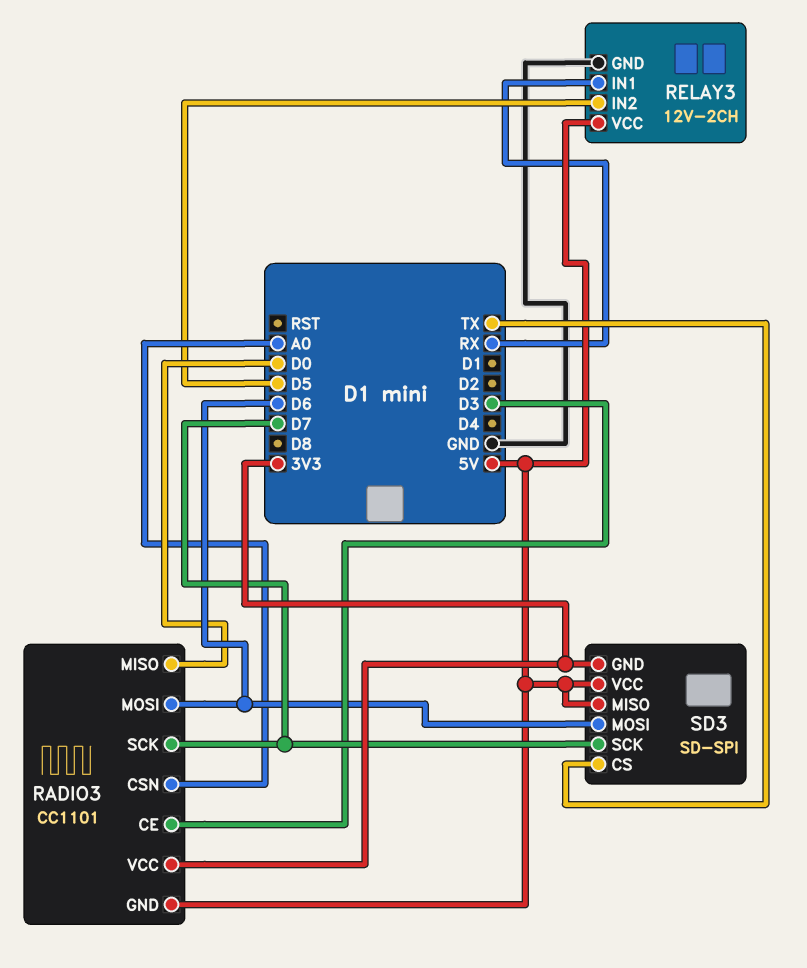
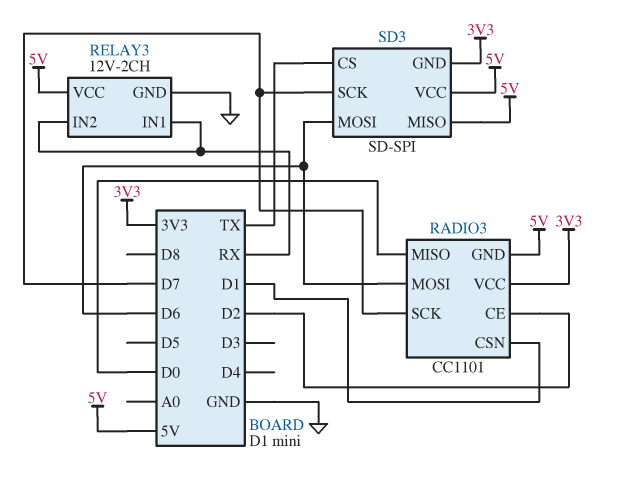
RADIO3 pin CE: D3 -> D2
RADIO3 pin CSN: A0 -> D1
RELAY3 pin IN2: D5 -> RX

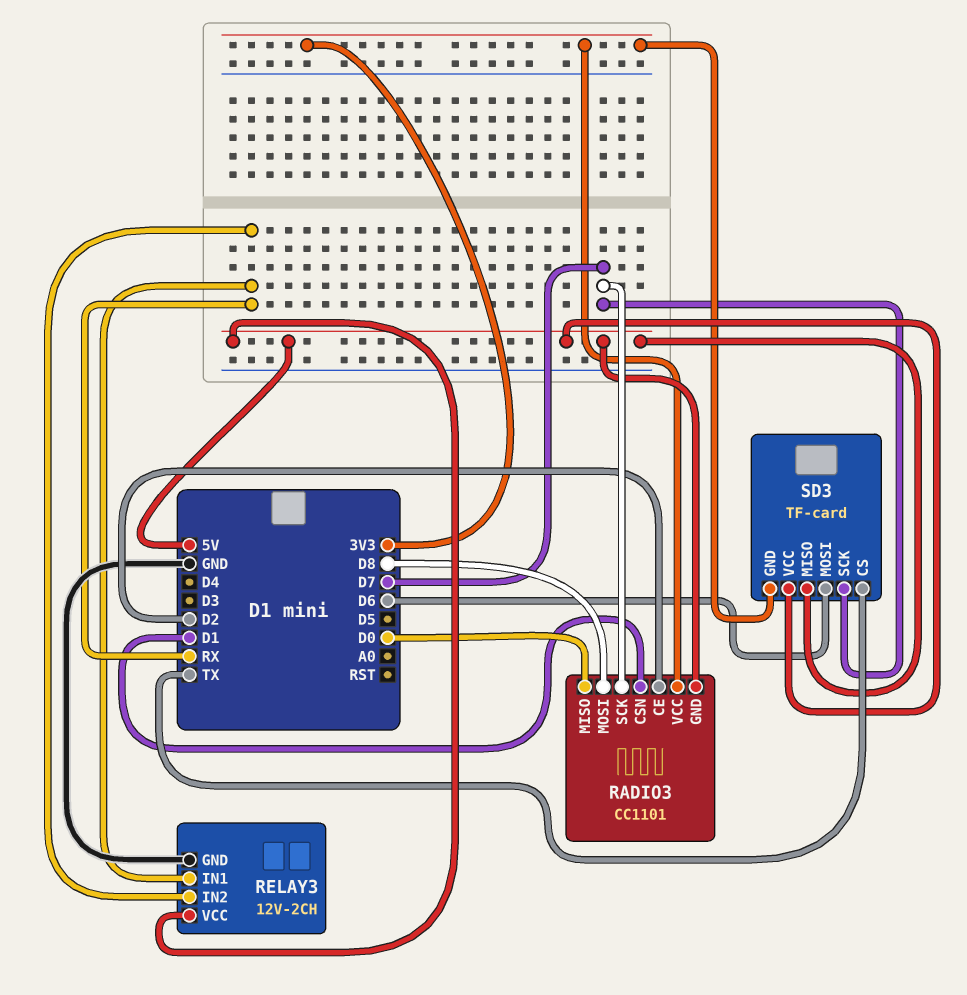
RADIO3 pin MOSI: D6 -> D8
SD3: SD-SPI -> TF-card

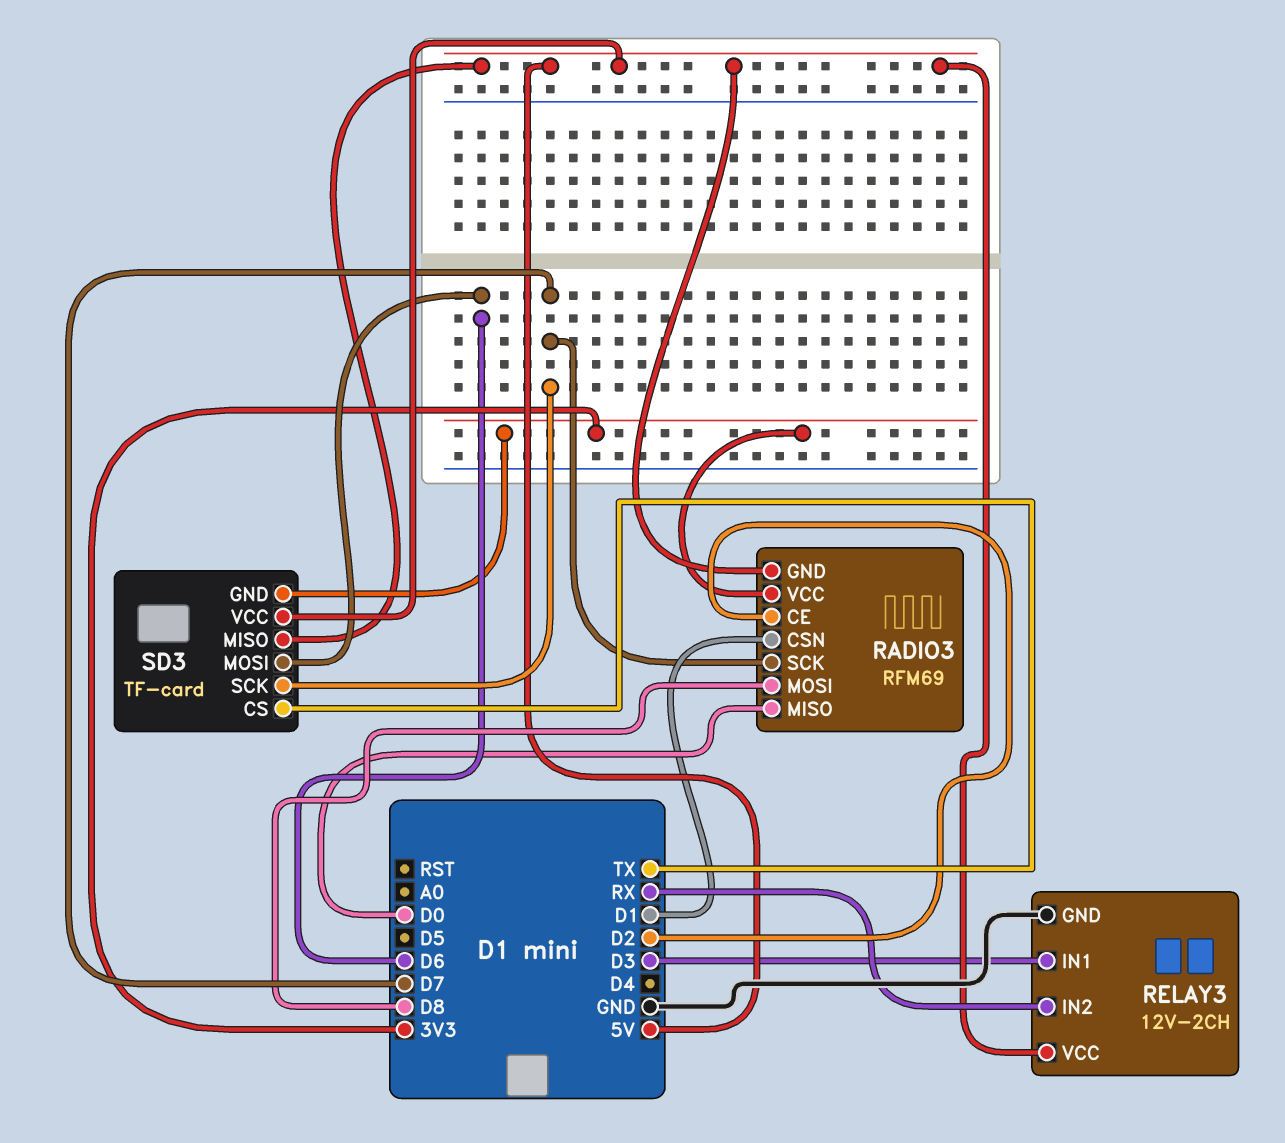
RADIO3: CC1101 -> RFM69
RELAY3 pin IN1: RX -> D3

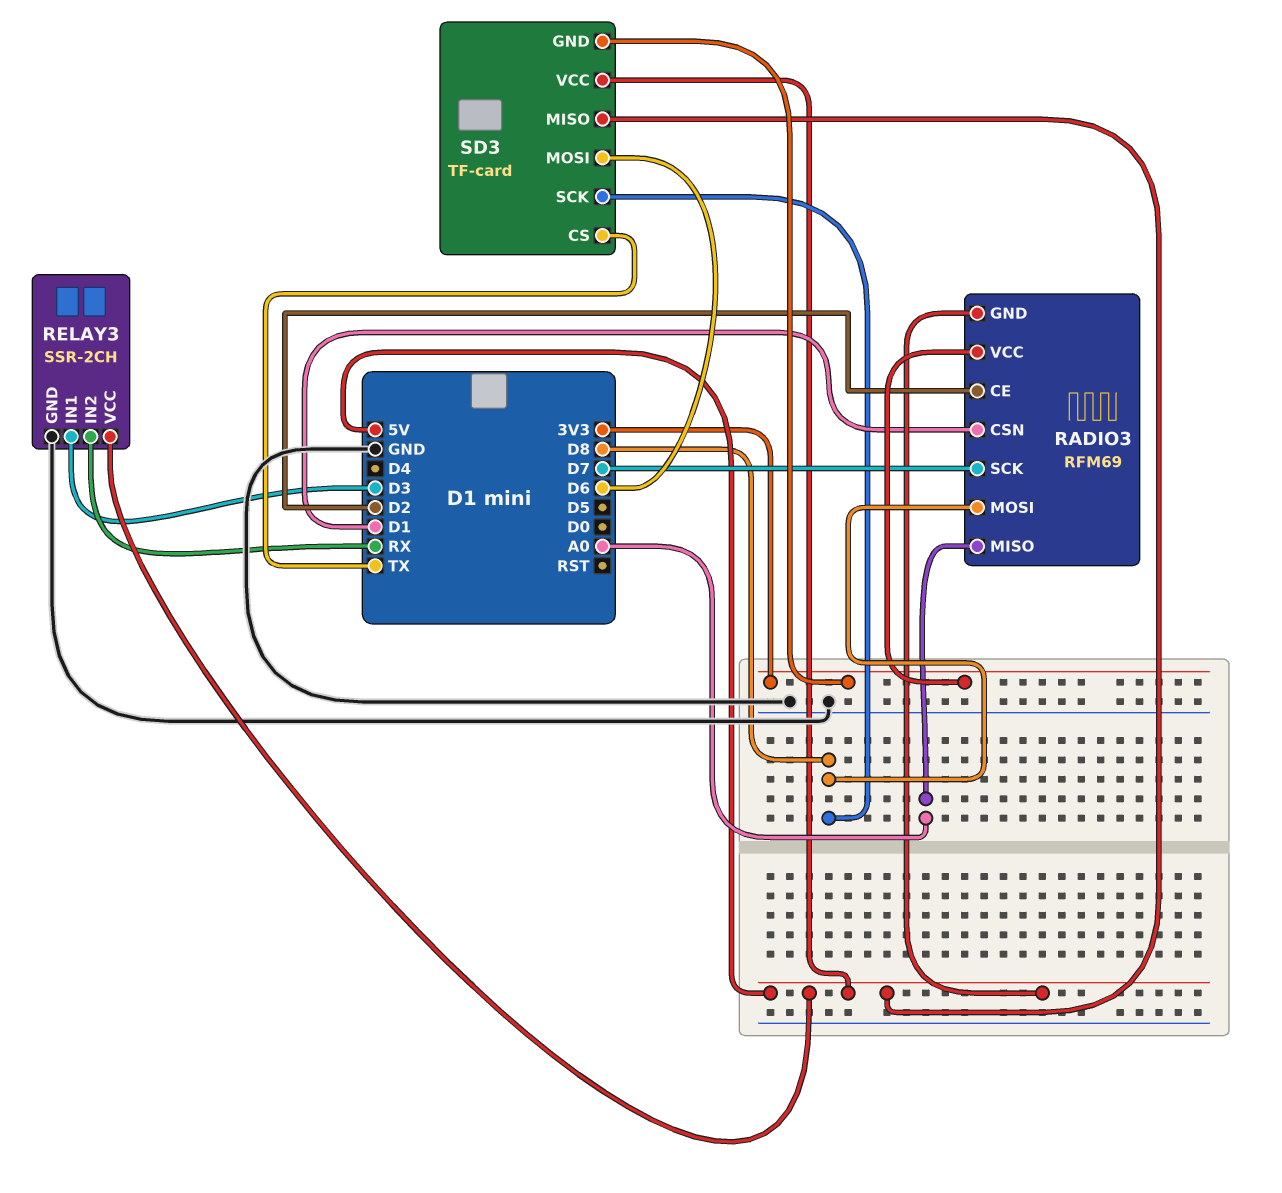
RADIO3 pin MISO: D0 -> A0
RELAY3: 12V-2CH -> SSR-2CH
SD3 pin SCK: D7 -> D8

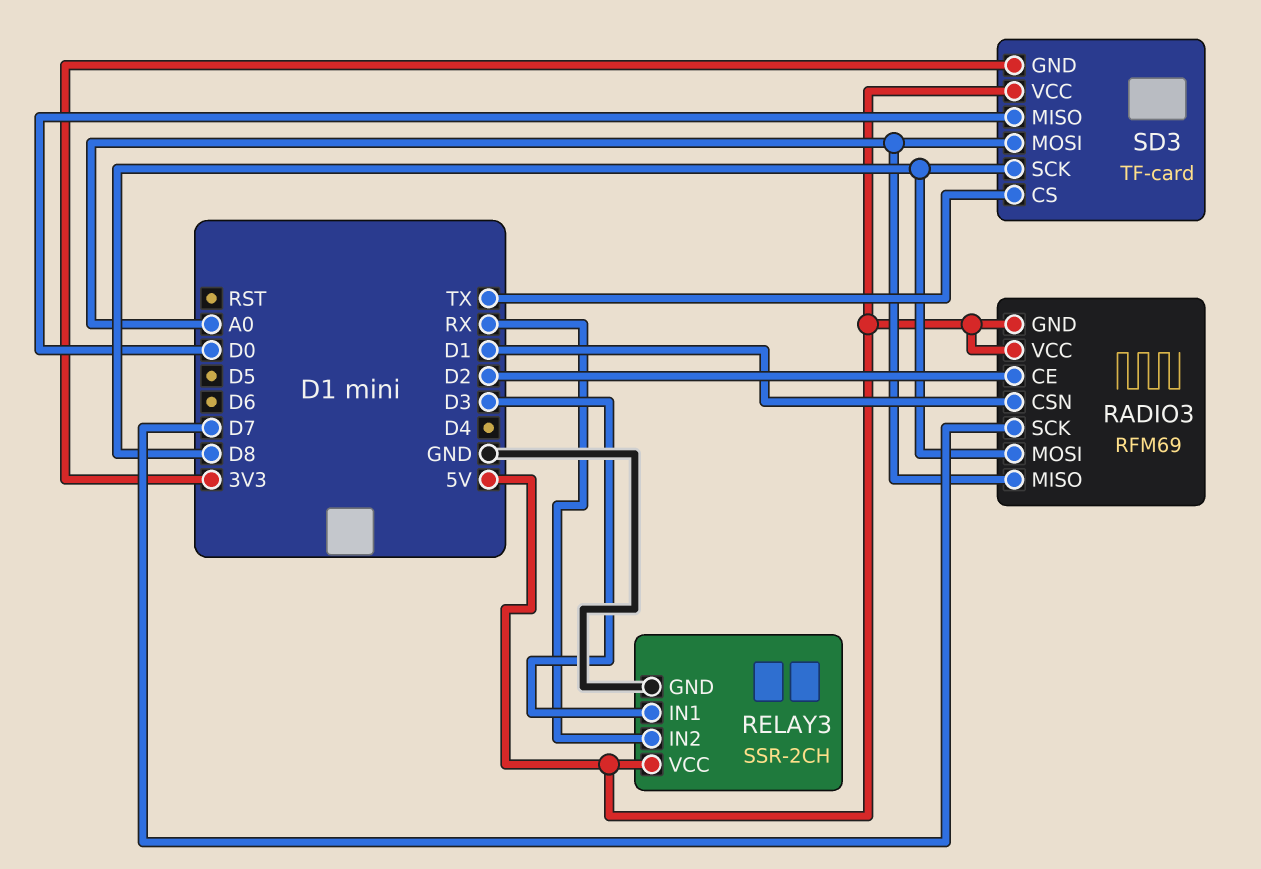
RADIO3 pin VCC: 3V3 -> 5V
SD3 pin MISO: 5V -> D0
SD3 pin MOSI: D6 -> A0

